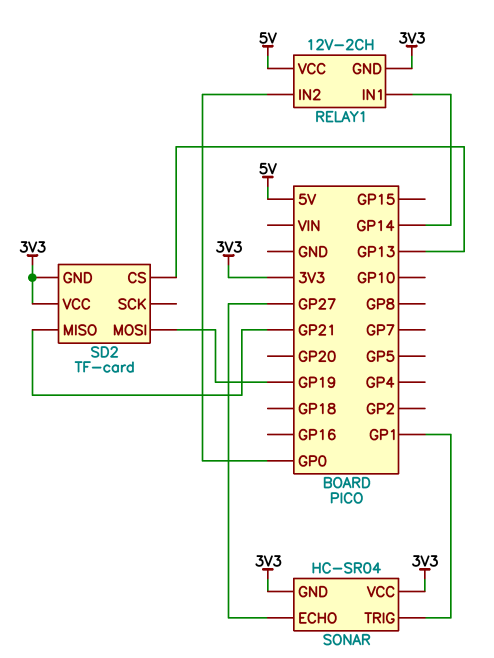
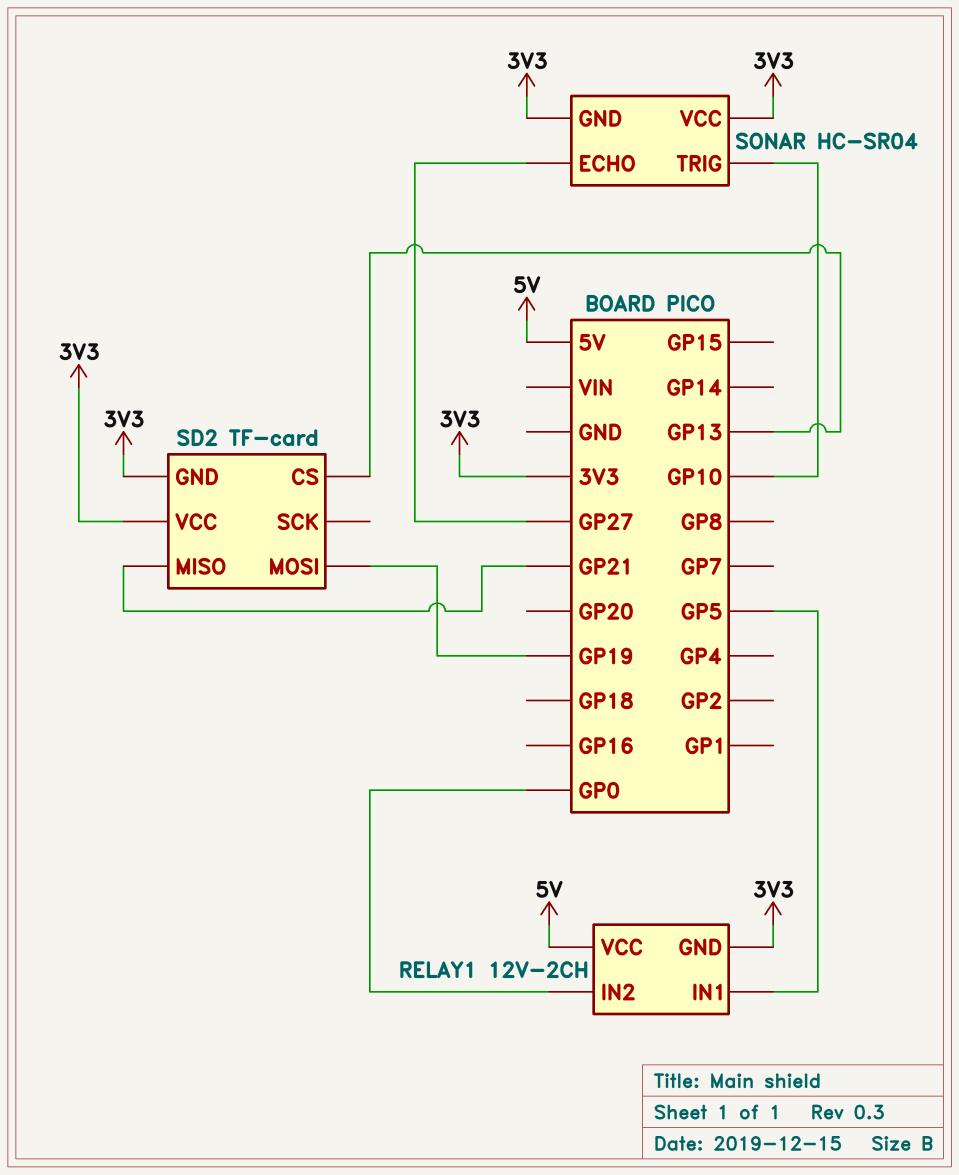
RELAY1 pin IN1: GP14 -> GP5
SONAR pin TRIG: GP1 -> GP10

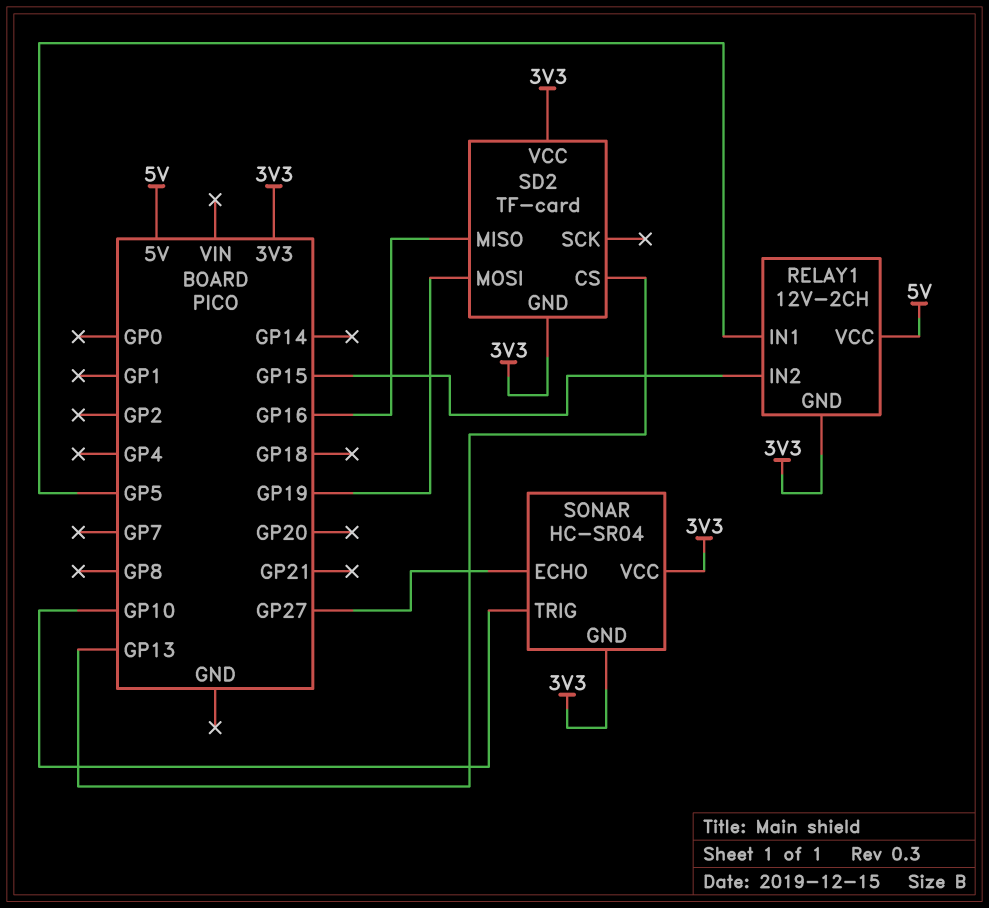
RELAY1 pin IN2: GP0 -> GP15
SD2 pin MISO: GP21 -> GP16

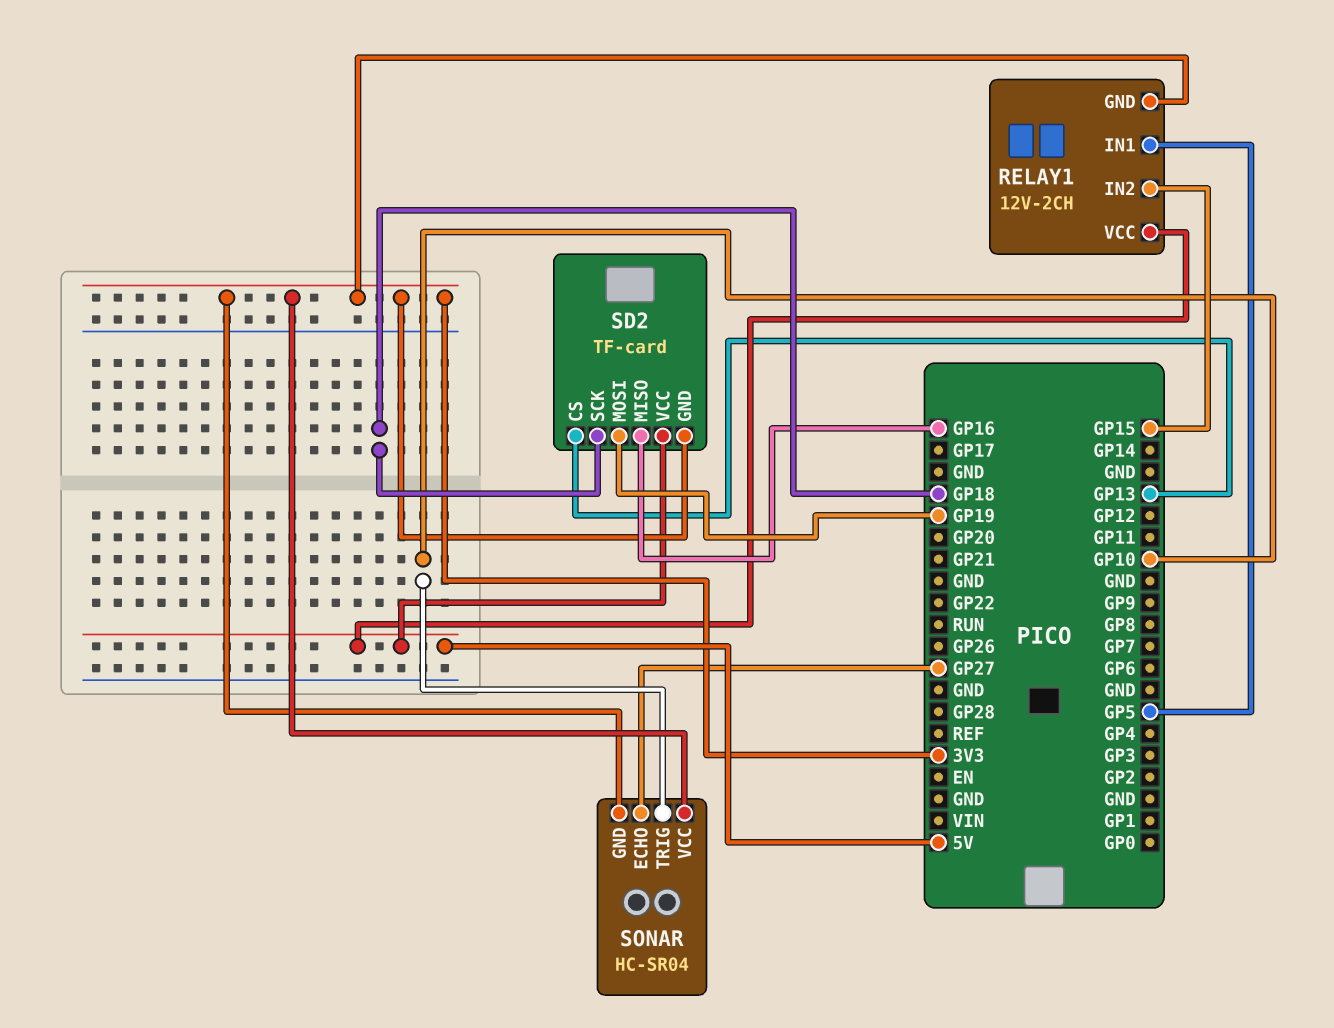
SD2 pin SCK: none -> GP18
SD2 pin VCC: 3V3 -> 5V

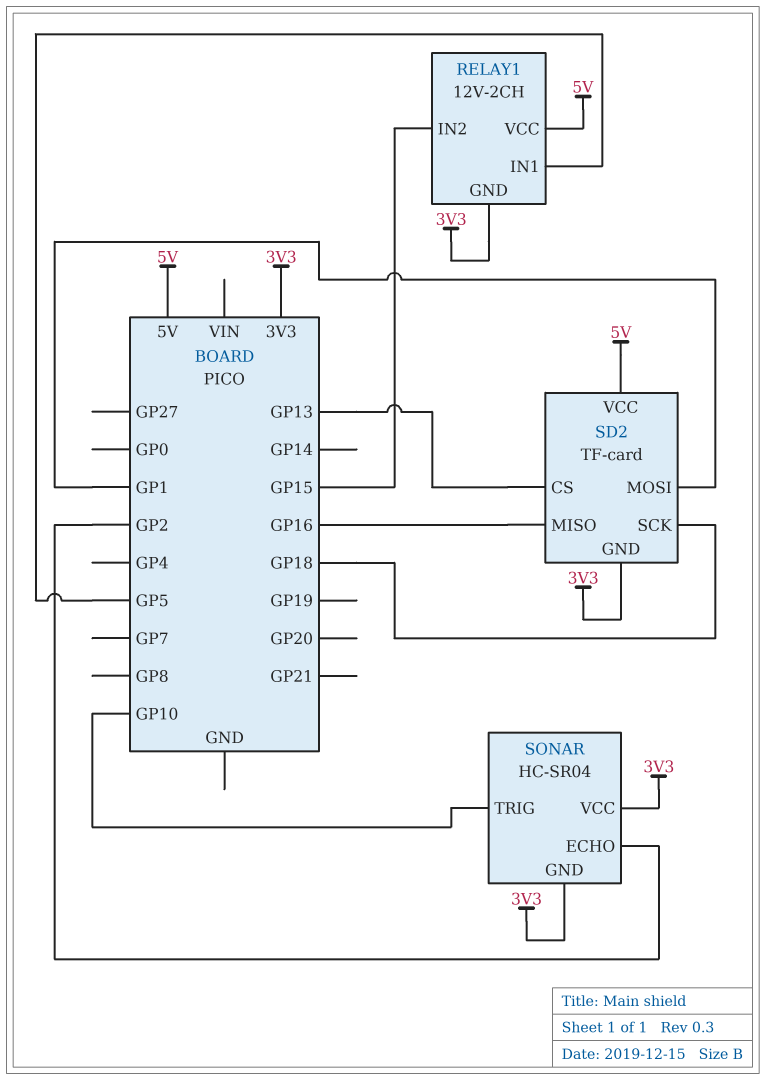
SD2 pin MOSI: GP19 -> GP1
SONAR pin ECHO: GP27 -> GP2

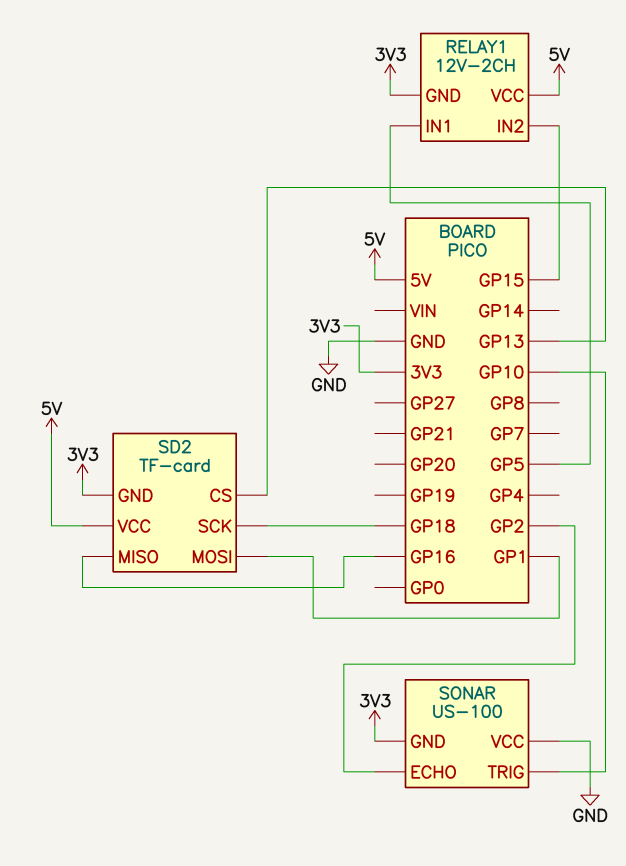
SONAR: HC-SR04 -> US-100
SONAR pin VCC: 3V3 -> GND

